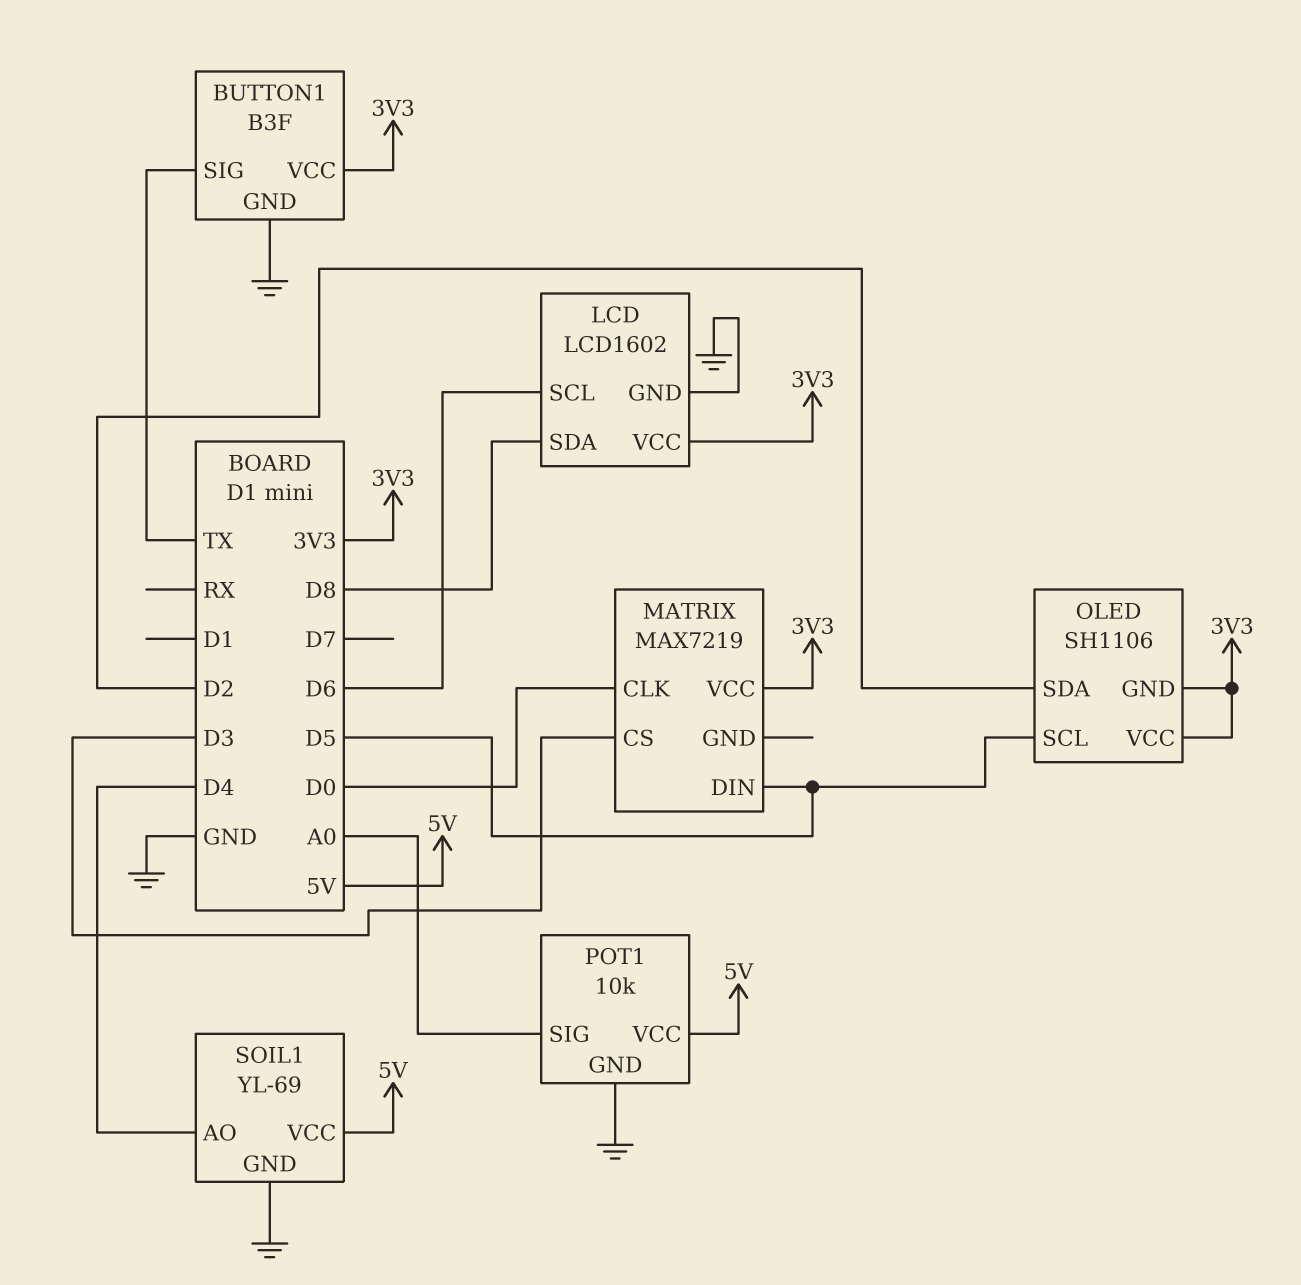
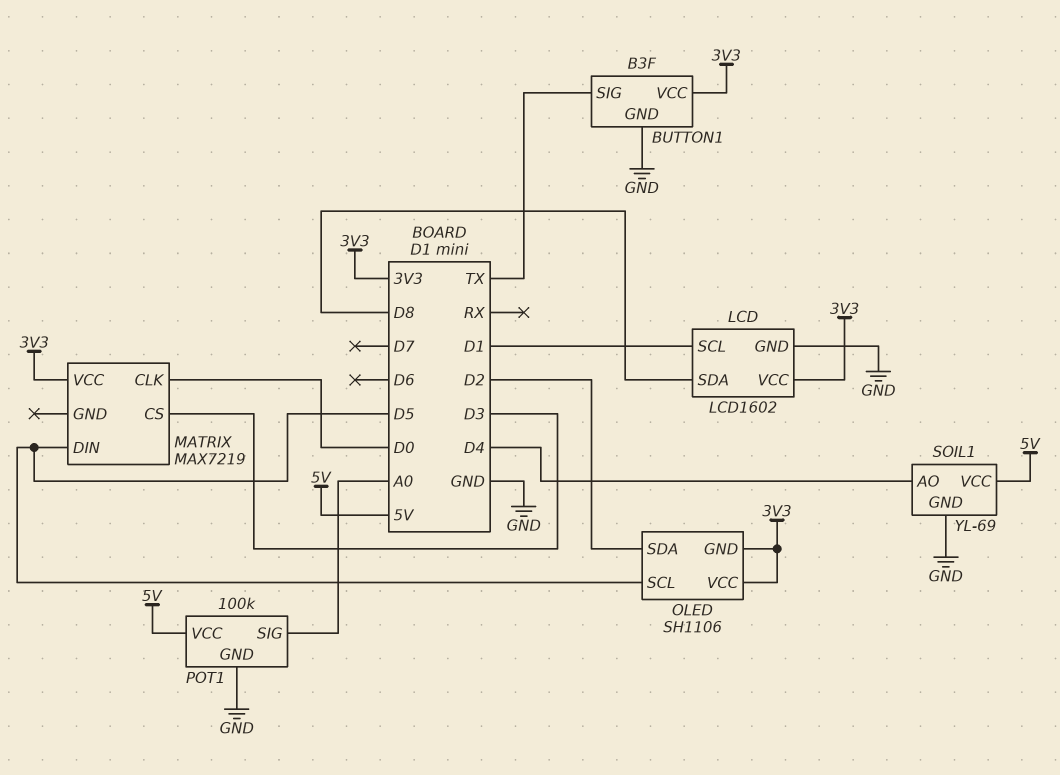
LCD pin SCL: D6 -> D1
POT1: 10k -> 100k

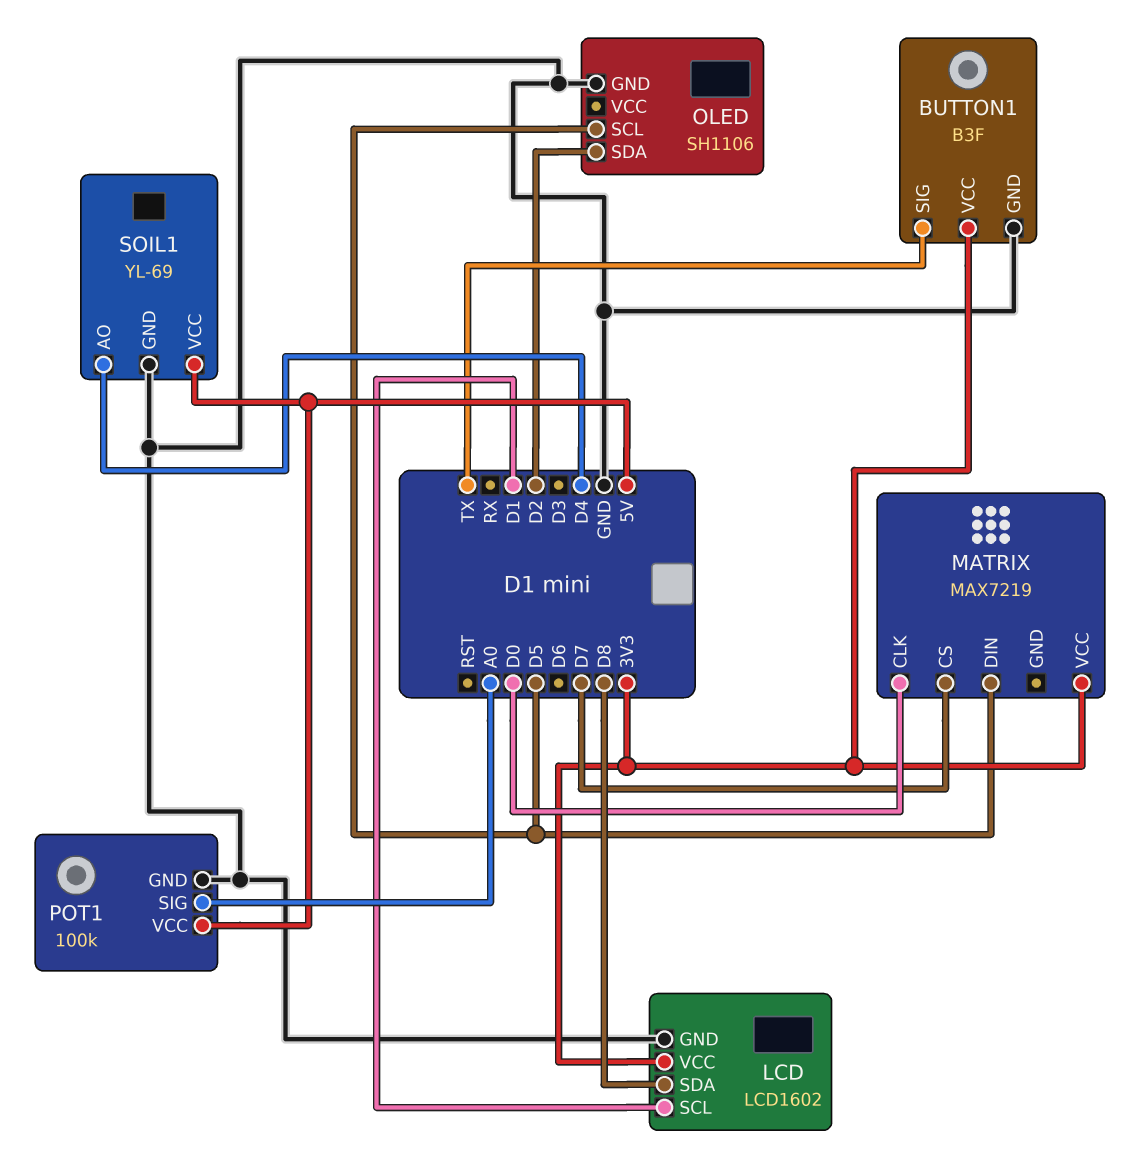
MATRIX pin CS: D3 -> D7
OLED pin GND: 3V3 -> GND
OLED pin VCC: 3V3 -> none

